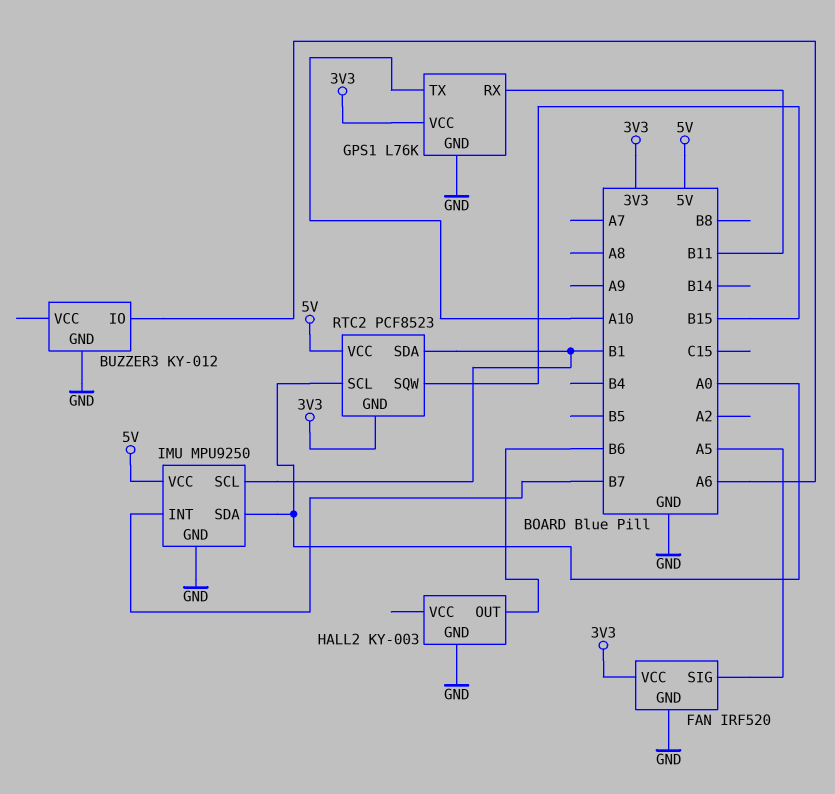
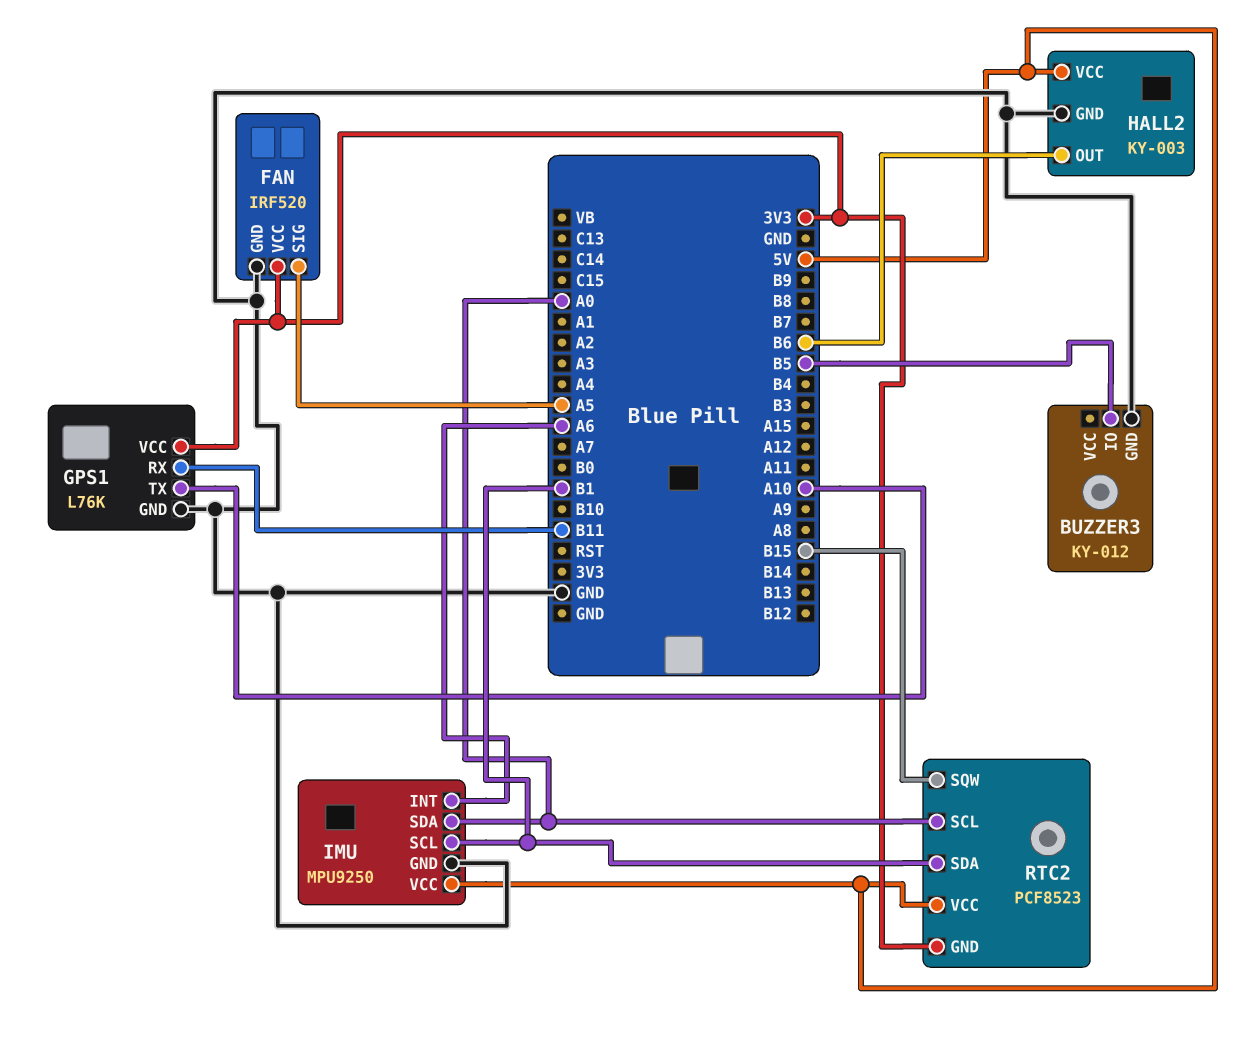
BUZZER3 pin IO: A6 -> B5
HALL2 pin VCC: none -> 5V
IMU pin INT: B7 -> A6

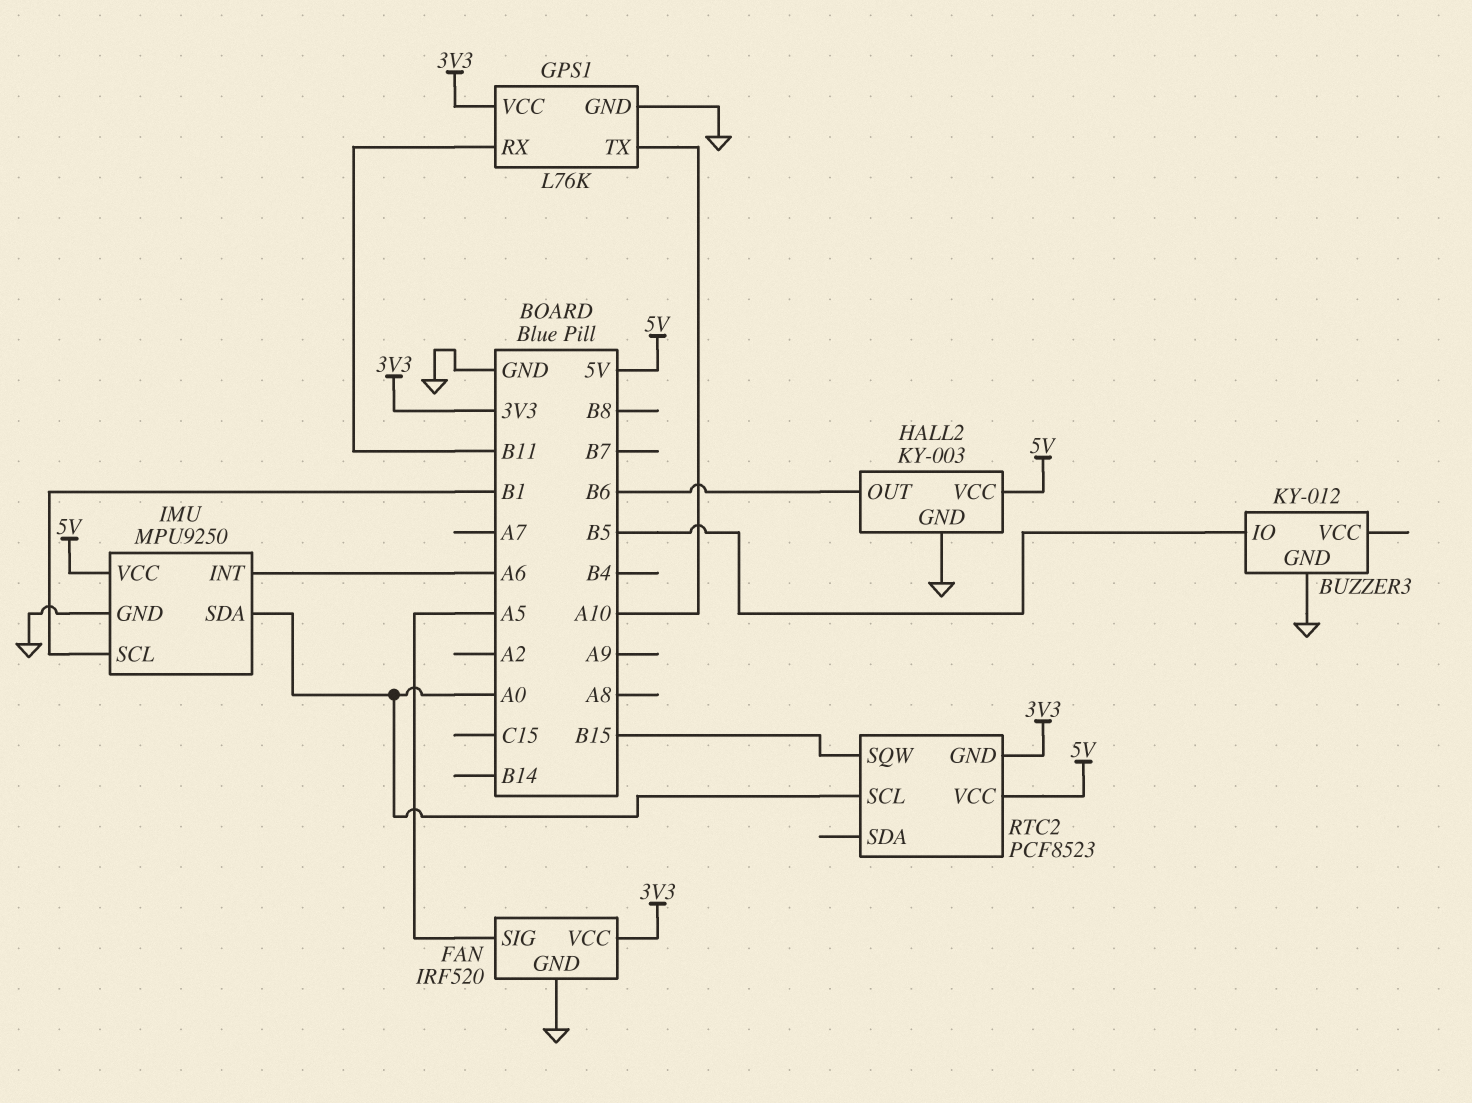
RTC2 pin SDA: B1 -> none

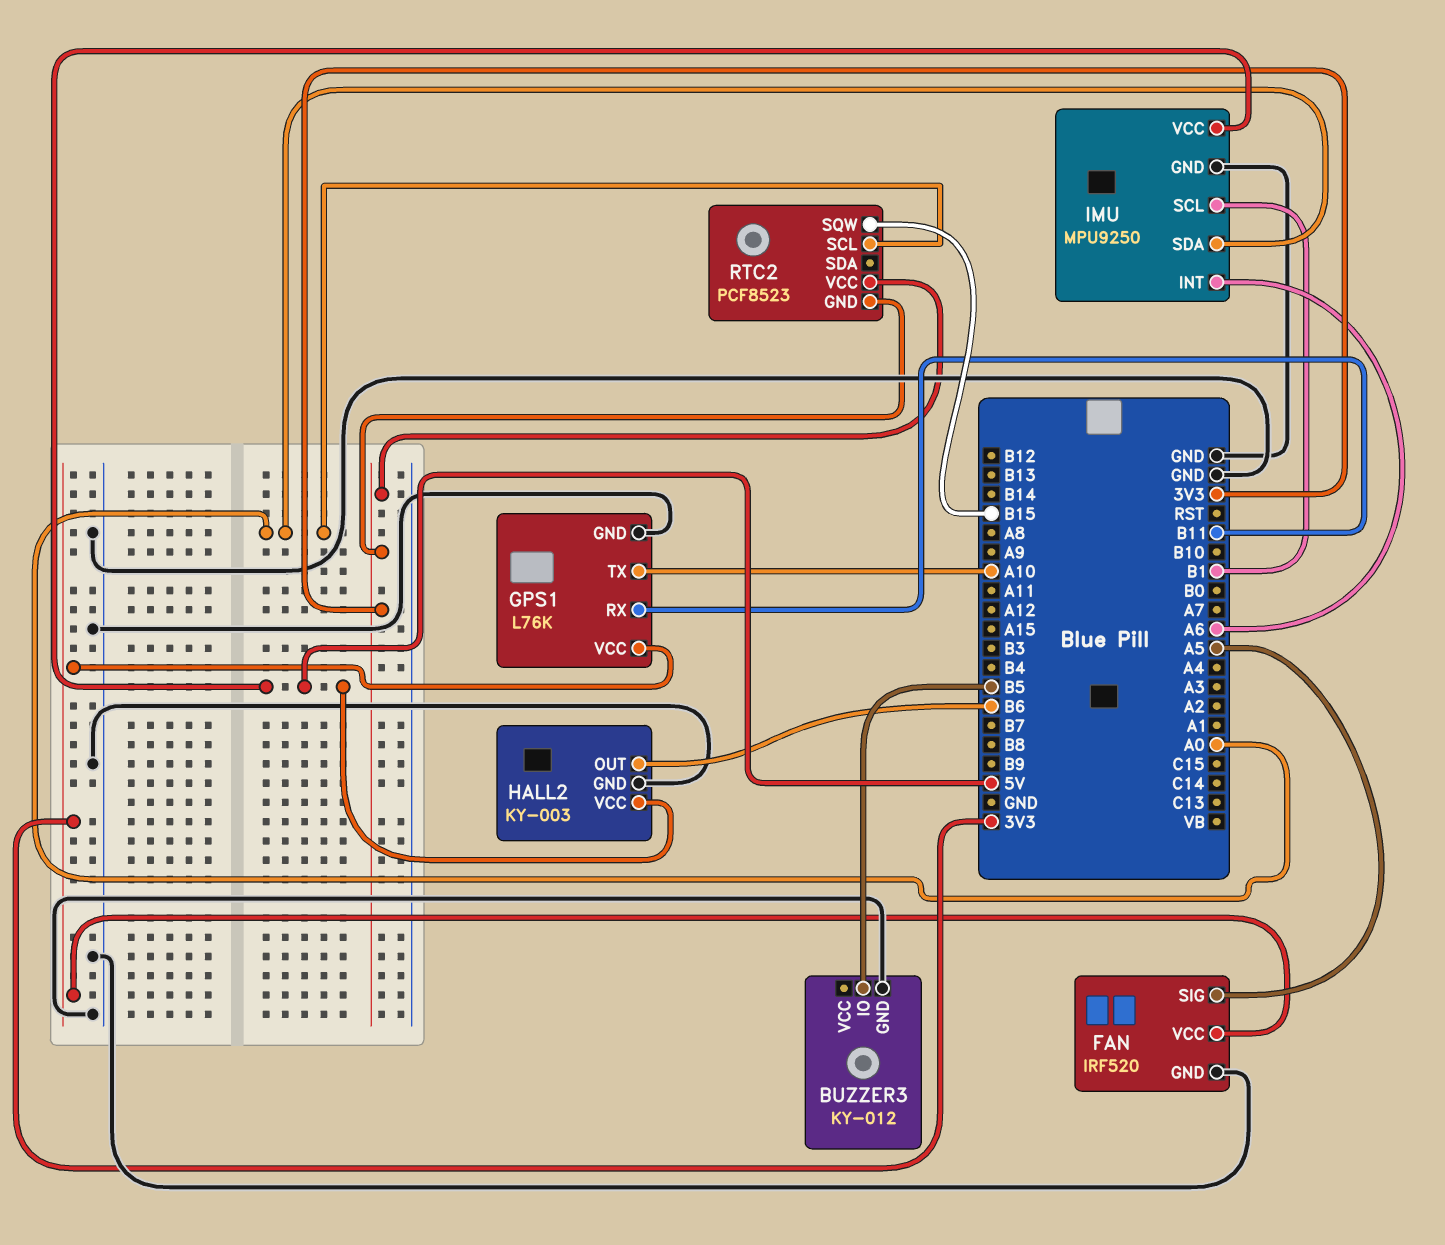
RTC2 pin VCC: 5V -> 3V3

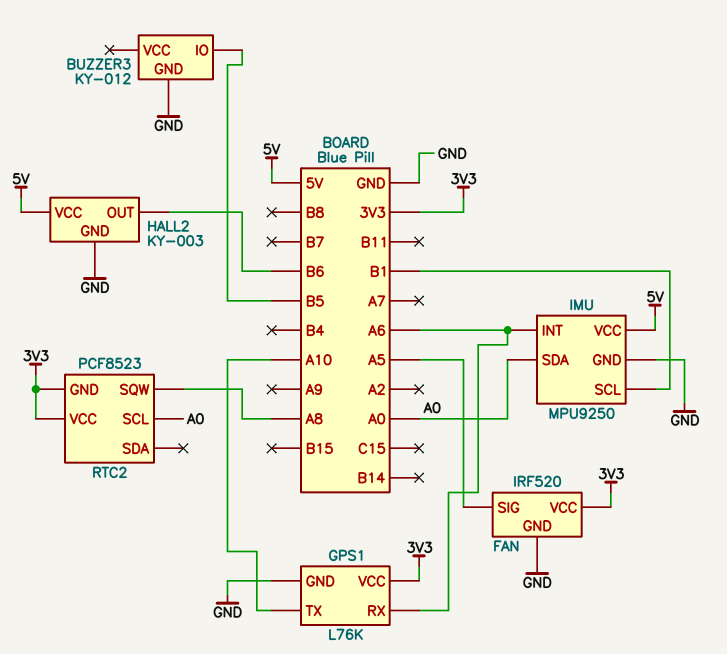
GPS1 pin RX: B11 -> A6
RTC2 pin SQW: B15 -> A8

